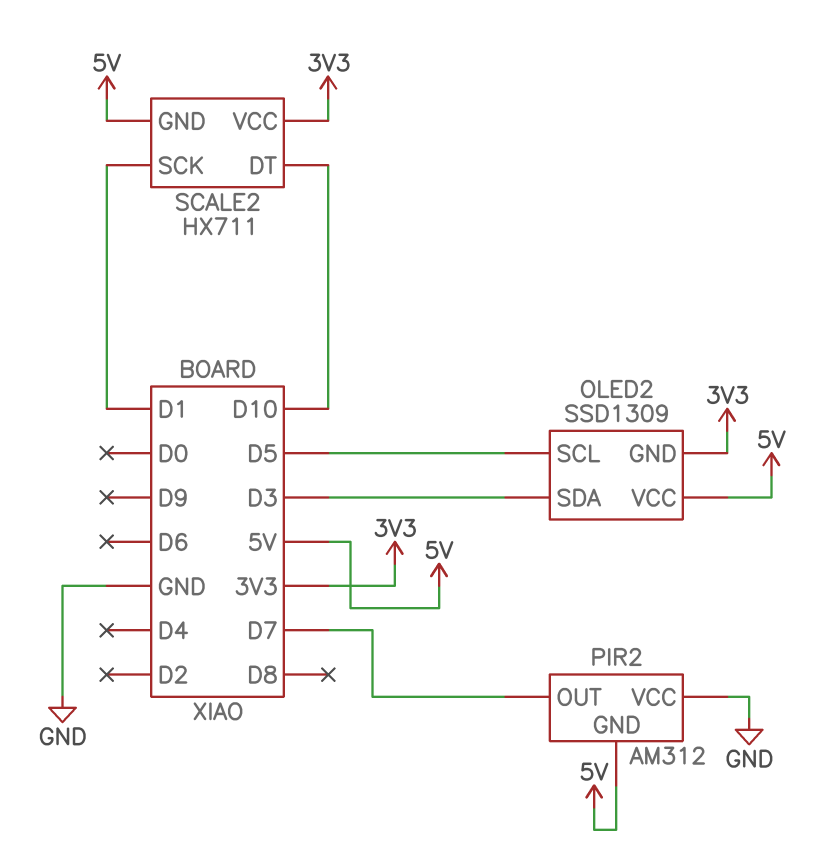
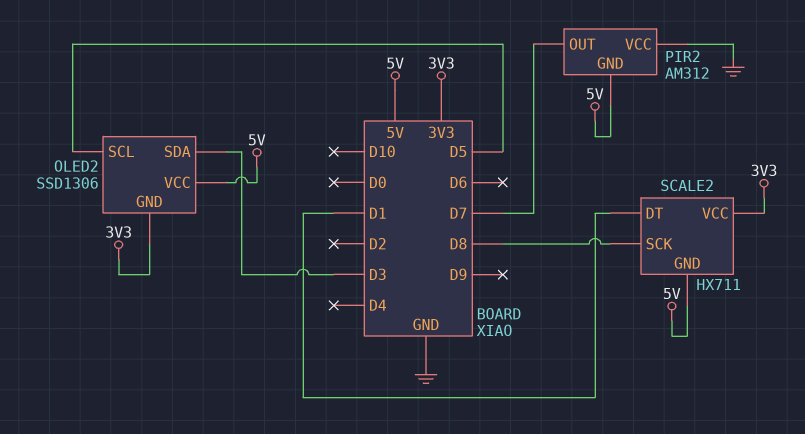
OLED2: SSD1309 -> SSD1306
SCALE2 pin DT: D10 -> D1
SCALE2 pin SCK: D1 -> D8

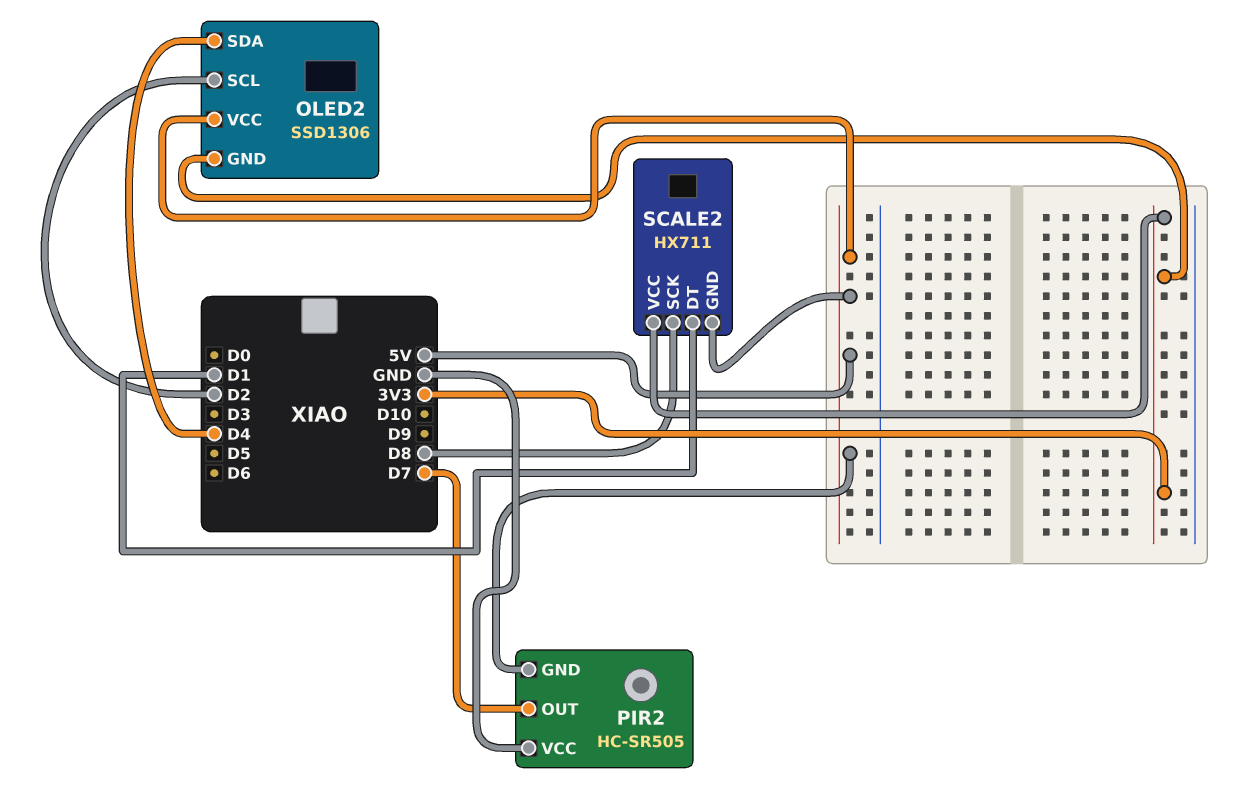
OLED2 pin SCL: D5 -> D2
OLED2 pin SDA: D3 -> D4
PIR2: AM312 -> HC-SR505

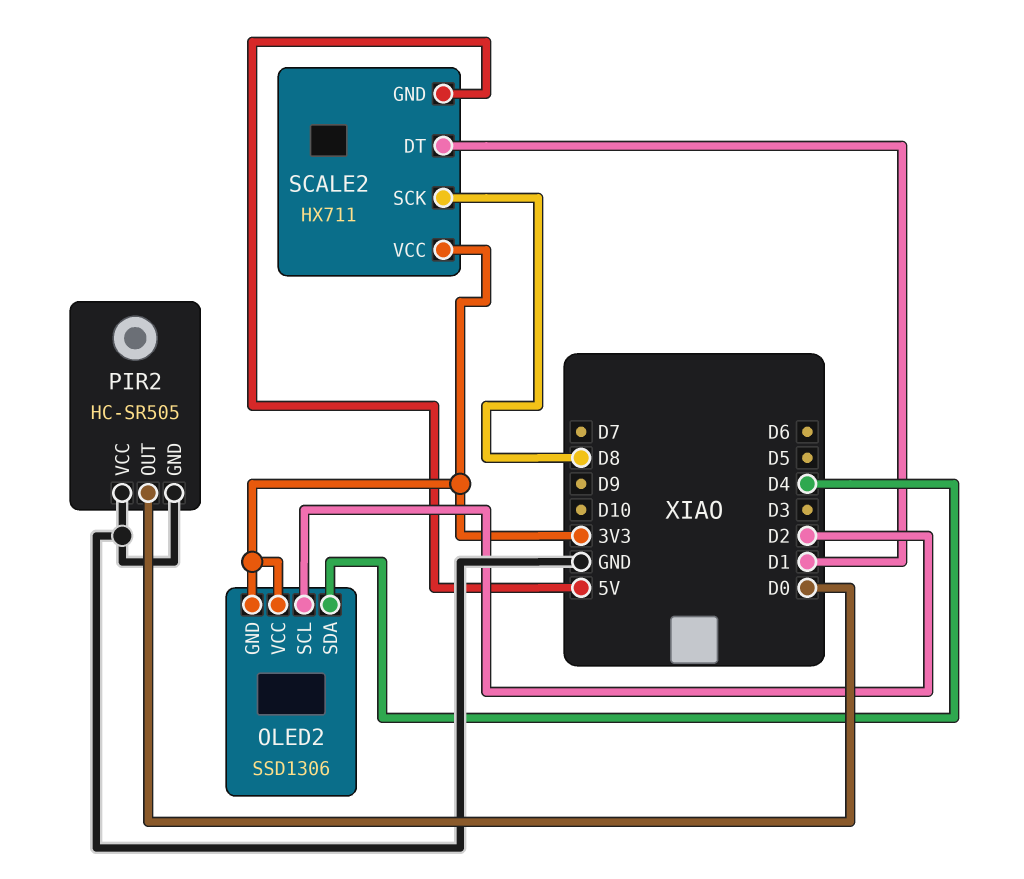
OLED2 pin VCC: 5V -> 3V3
PIR2 pin GND: 5V -> GND
PIR2 pin OUT: D7 -> D0

